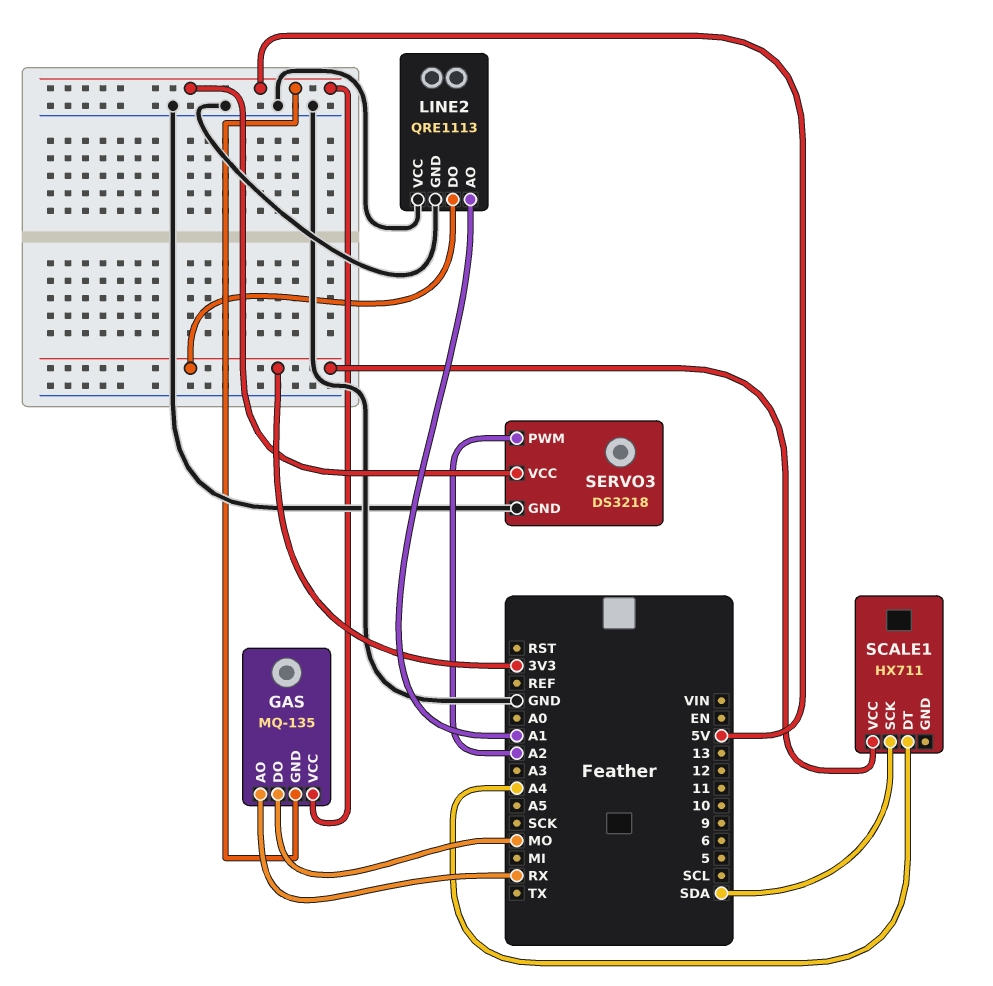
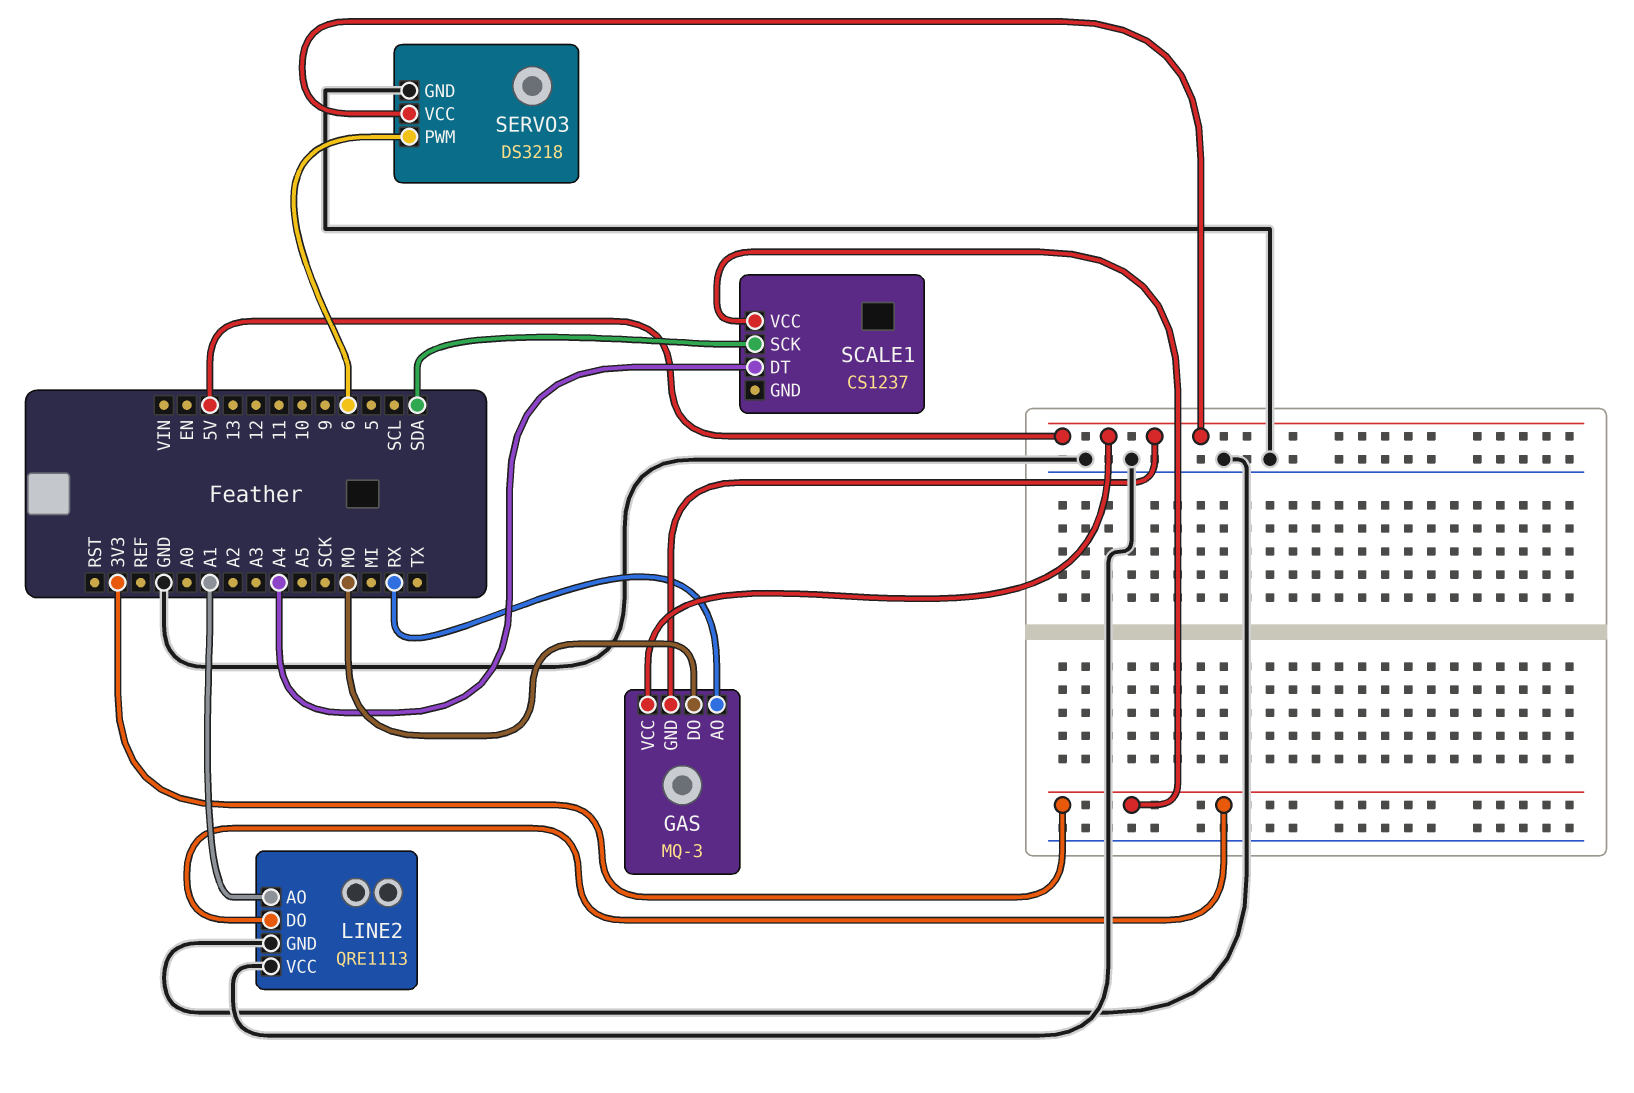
GAS: MQ-135 -> MQ-3
SCALE1: HX711 -> CS1237
SERVO3 pin PWM: A2 -> 6

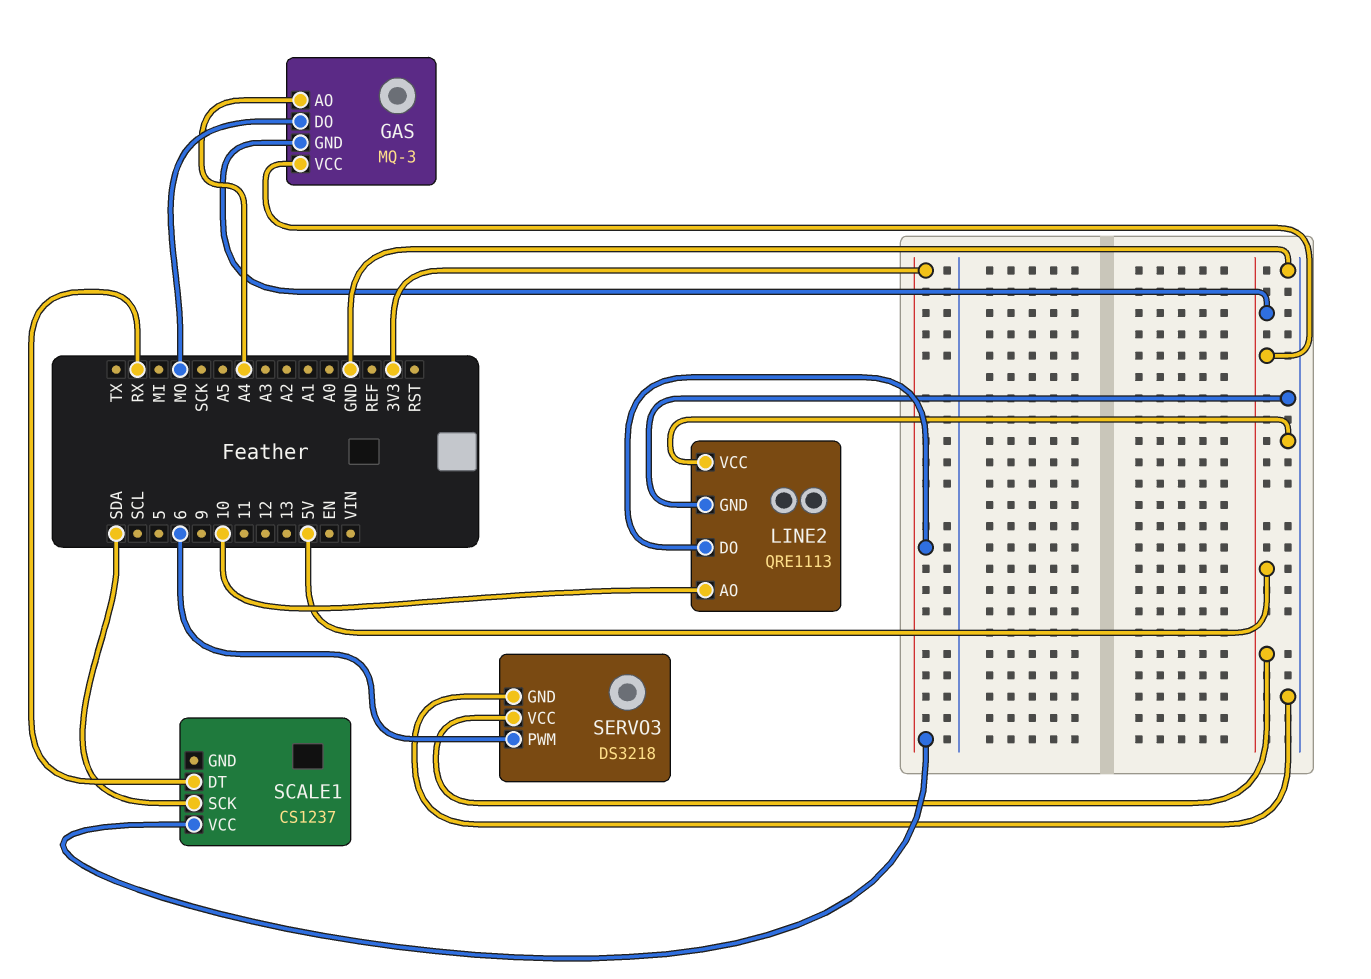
GAS pin AO: RX -> A4
LINE2 pin AO: A1 -> 10
SCALE1 pin DT: A4 -> RX

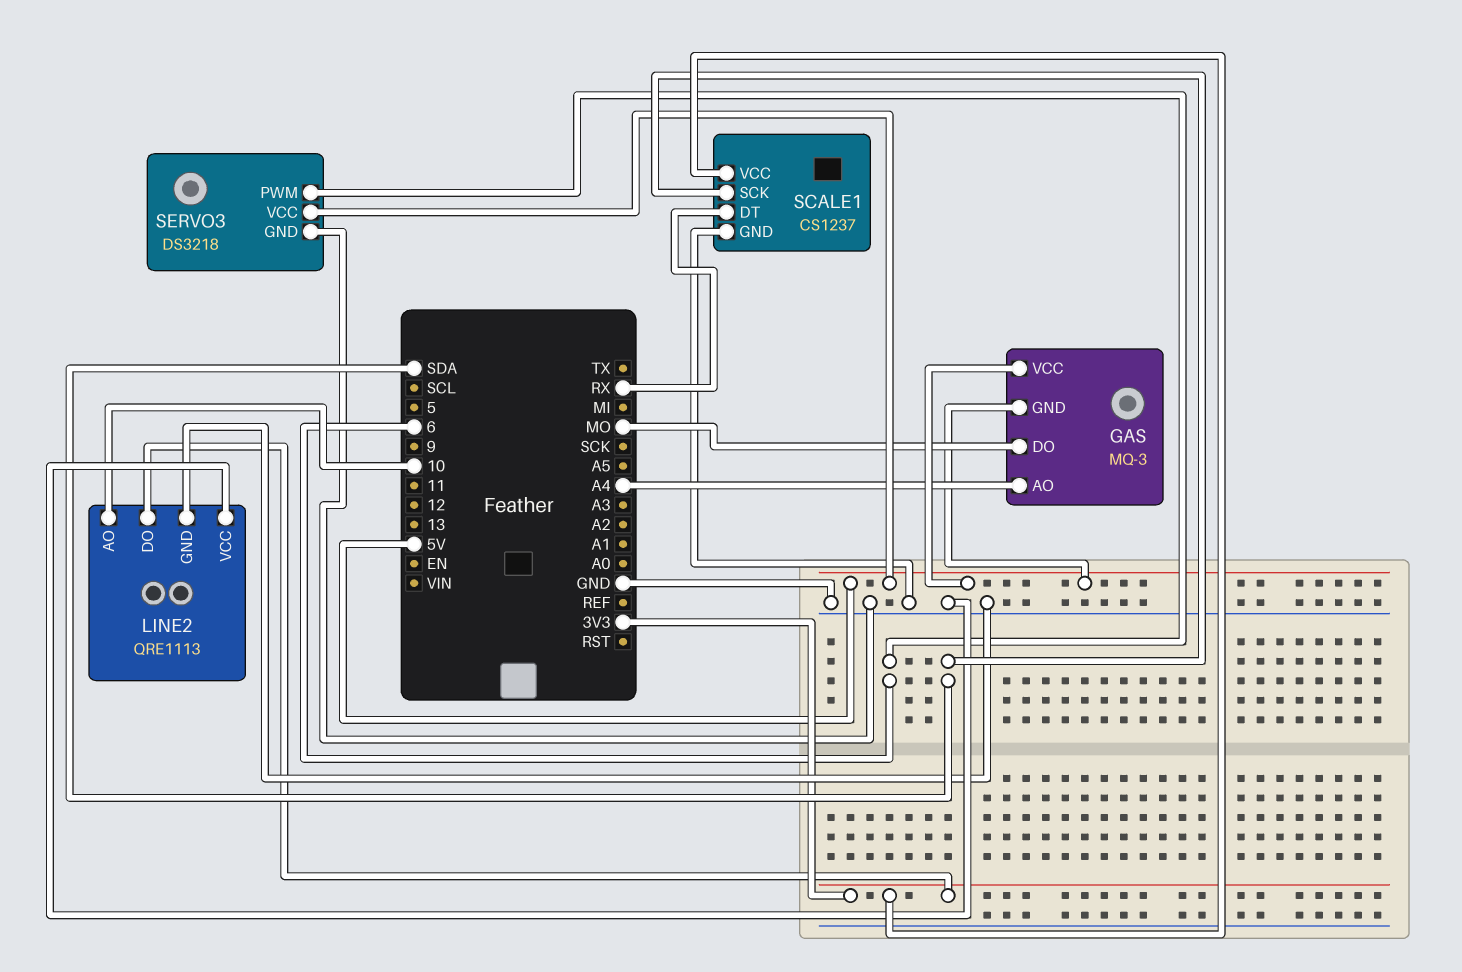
SCALE1 pin GND: none -> GND

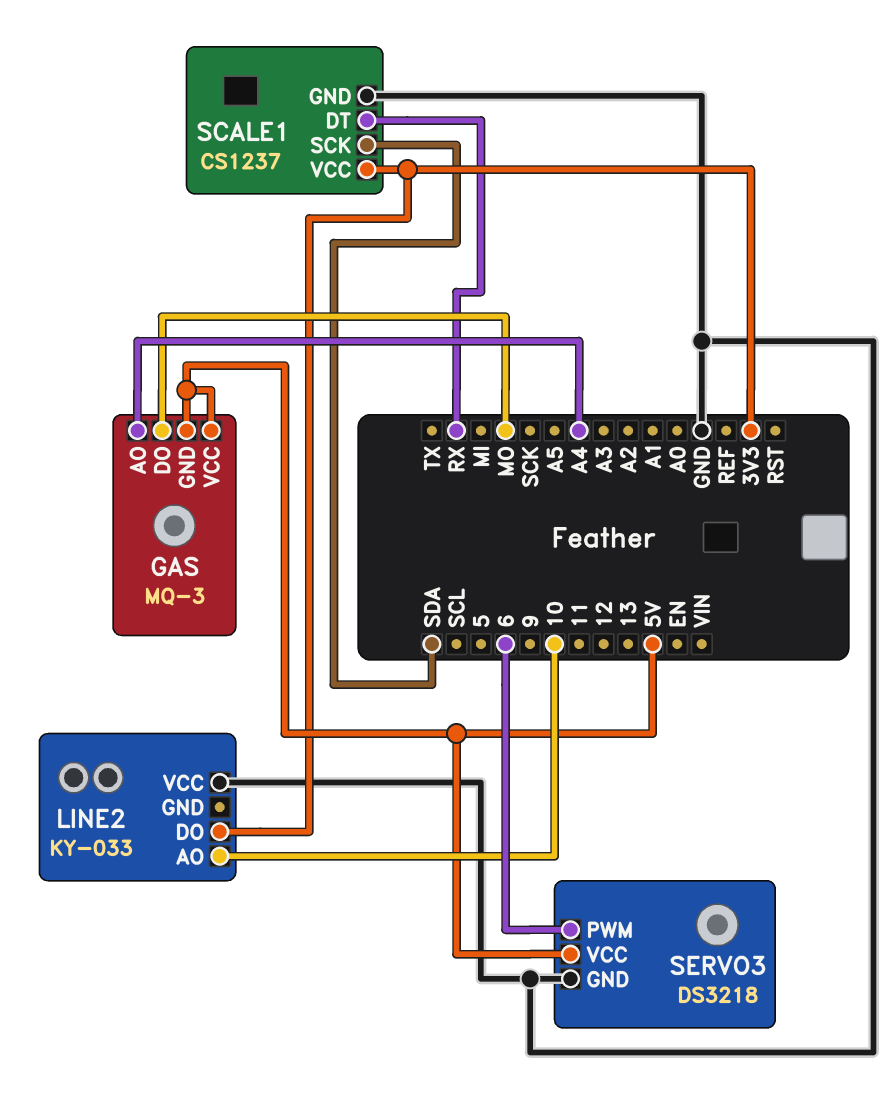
LINE2: QRE1113 -> KY-033
LINE2 pin GND: GND -> none

